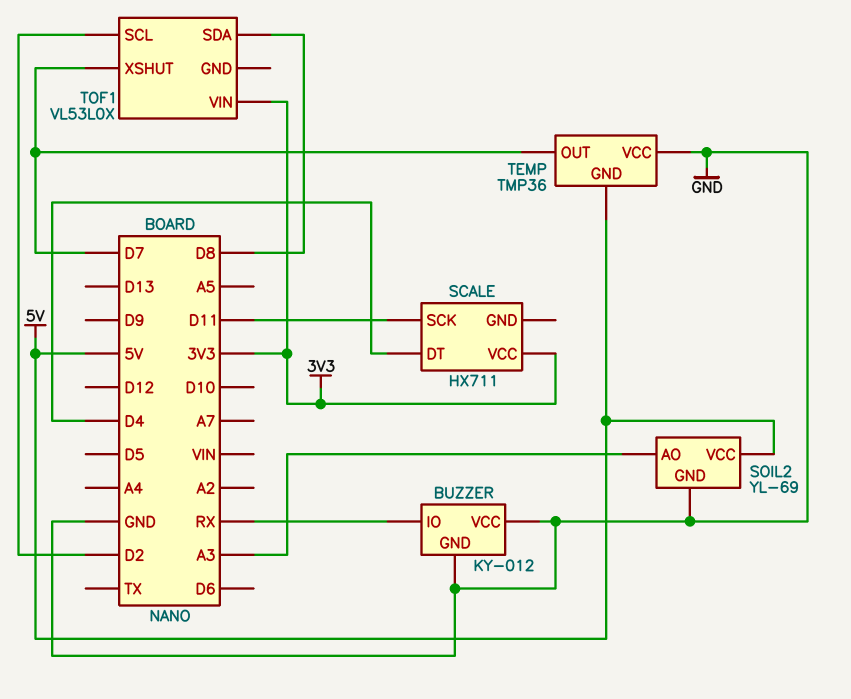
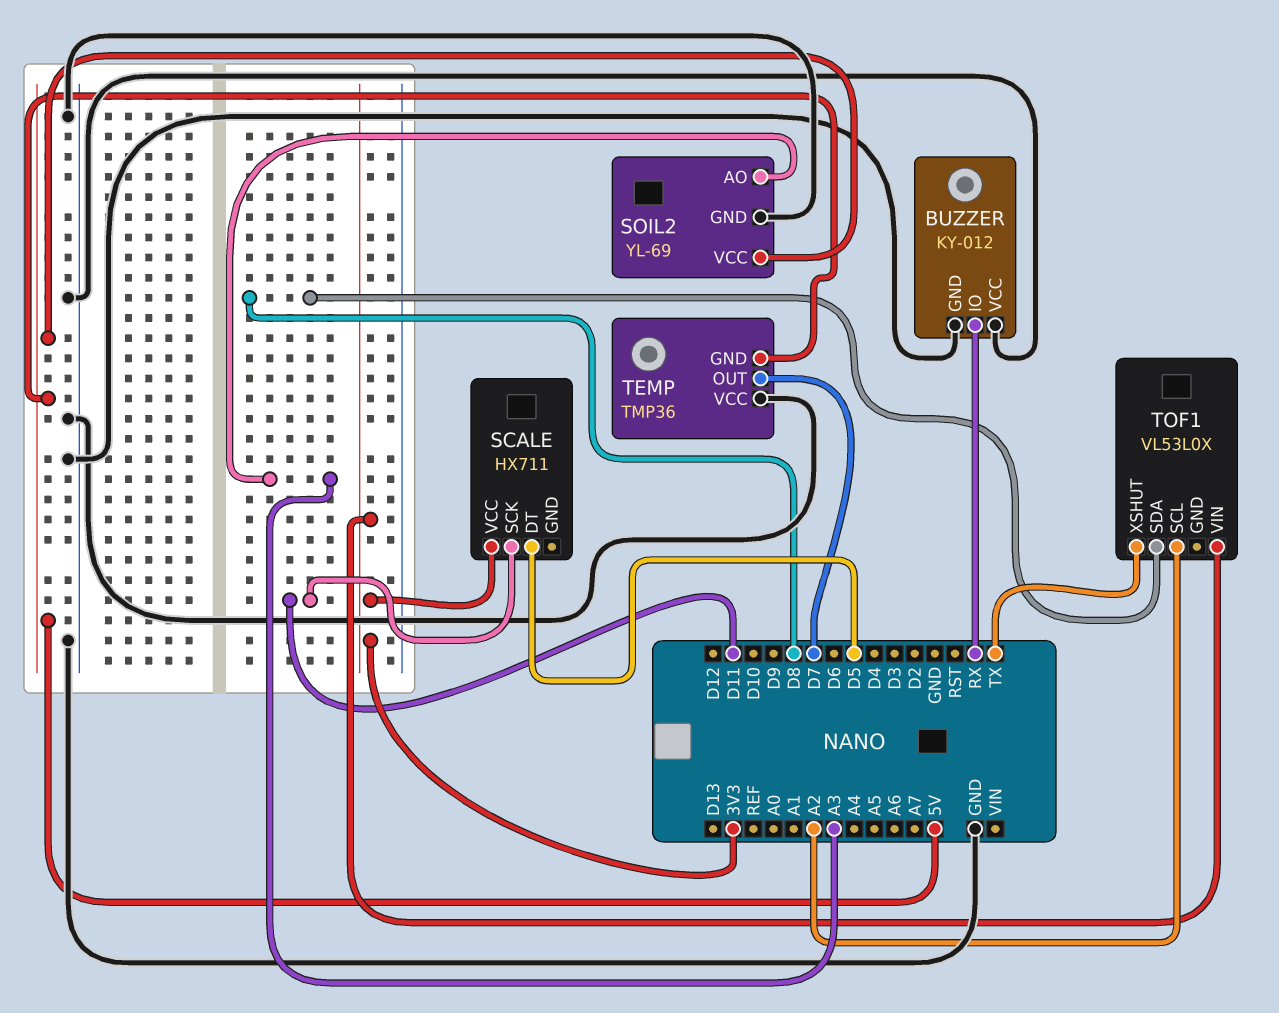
SCALE pin DT: D4 -> D5
TOF1 pin SCL: D2 -> A2
TOF1 pin XSHUT: D7 -> TX

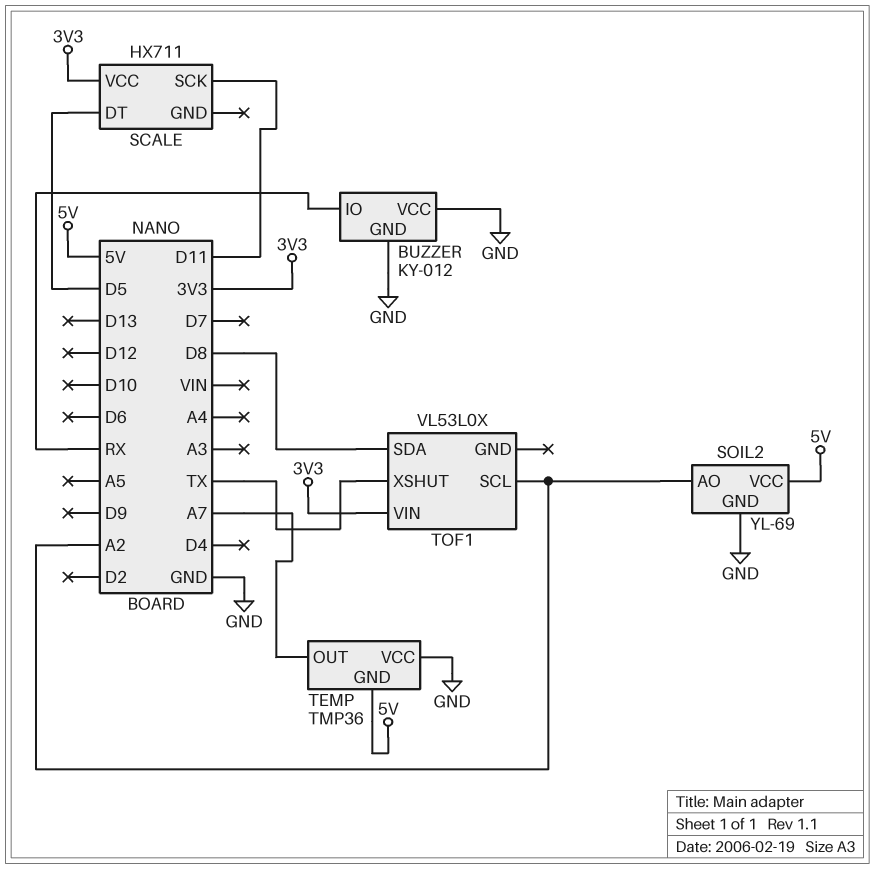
SOIL2 pin AO: A3 -> A2
TEMP pin OUT: D7 -> A7

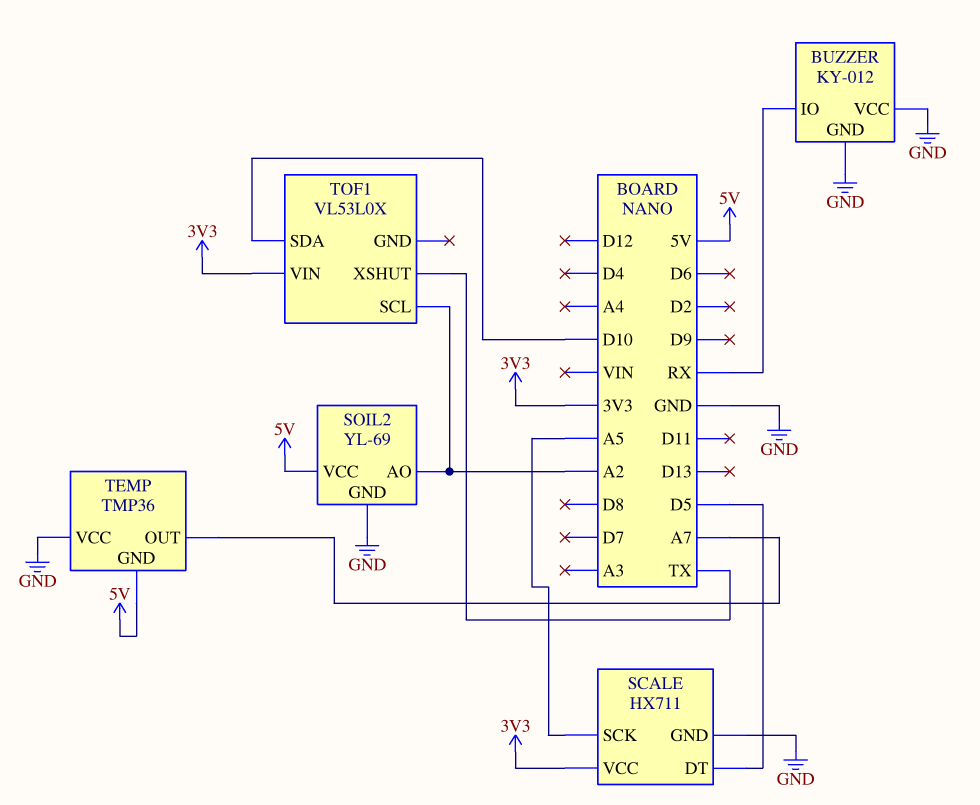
SCALE pin GND: none -> GND
SCALE pin SCK: D11 -> A5
TOF1 pin SDA: D8 -> D10

